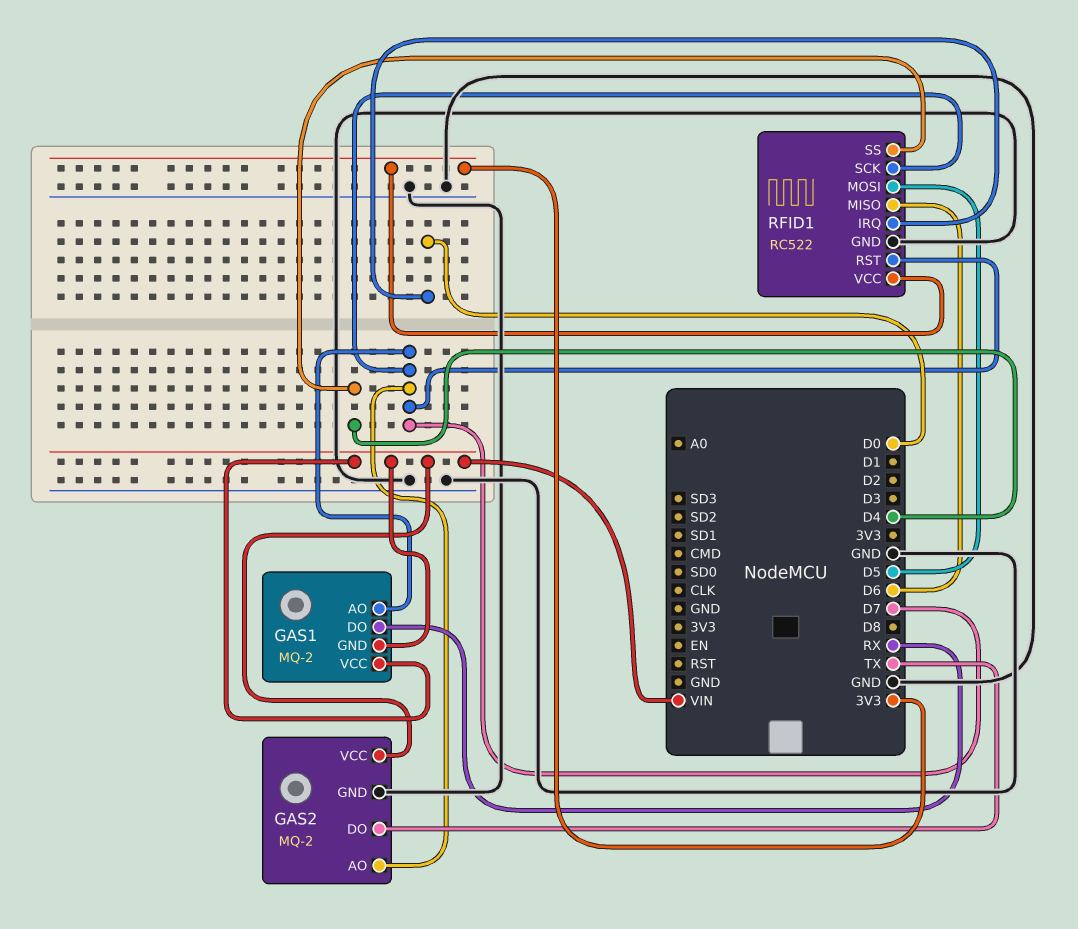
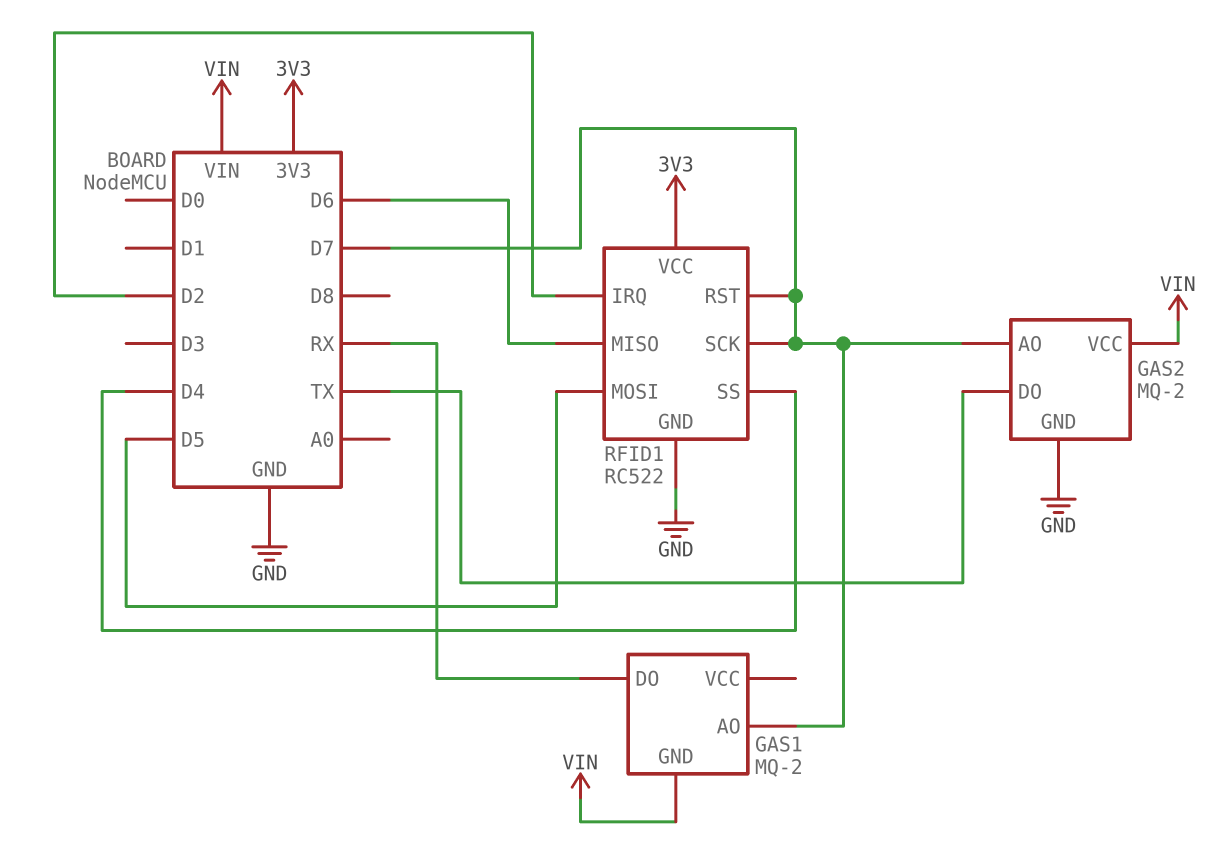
GAS1 pin VCC: VIN -> none
RFID1 pin IRQ: D0 -> D2

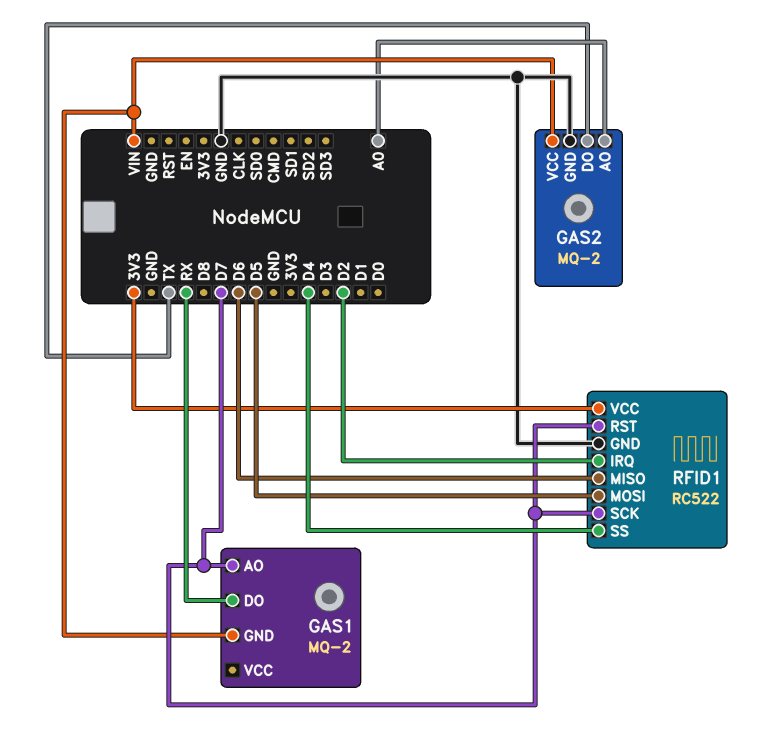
GAS2 pin AO: D7 -> A0

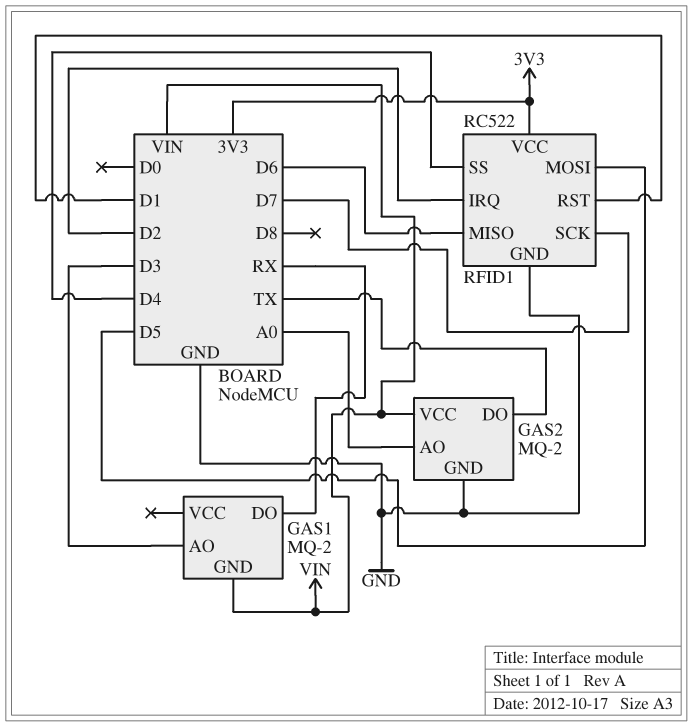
GAS1 pin AO: D7 -> D3
RFID1 pin RST: D7 -> D1

